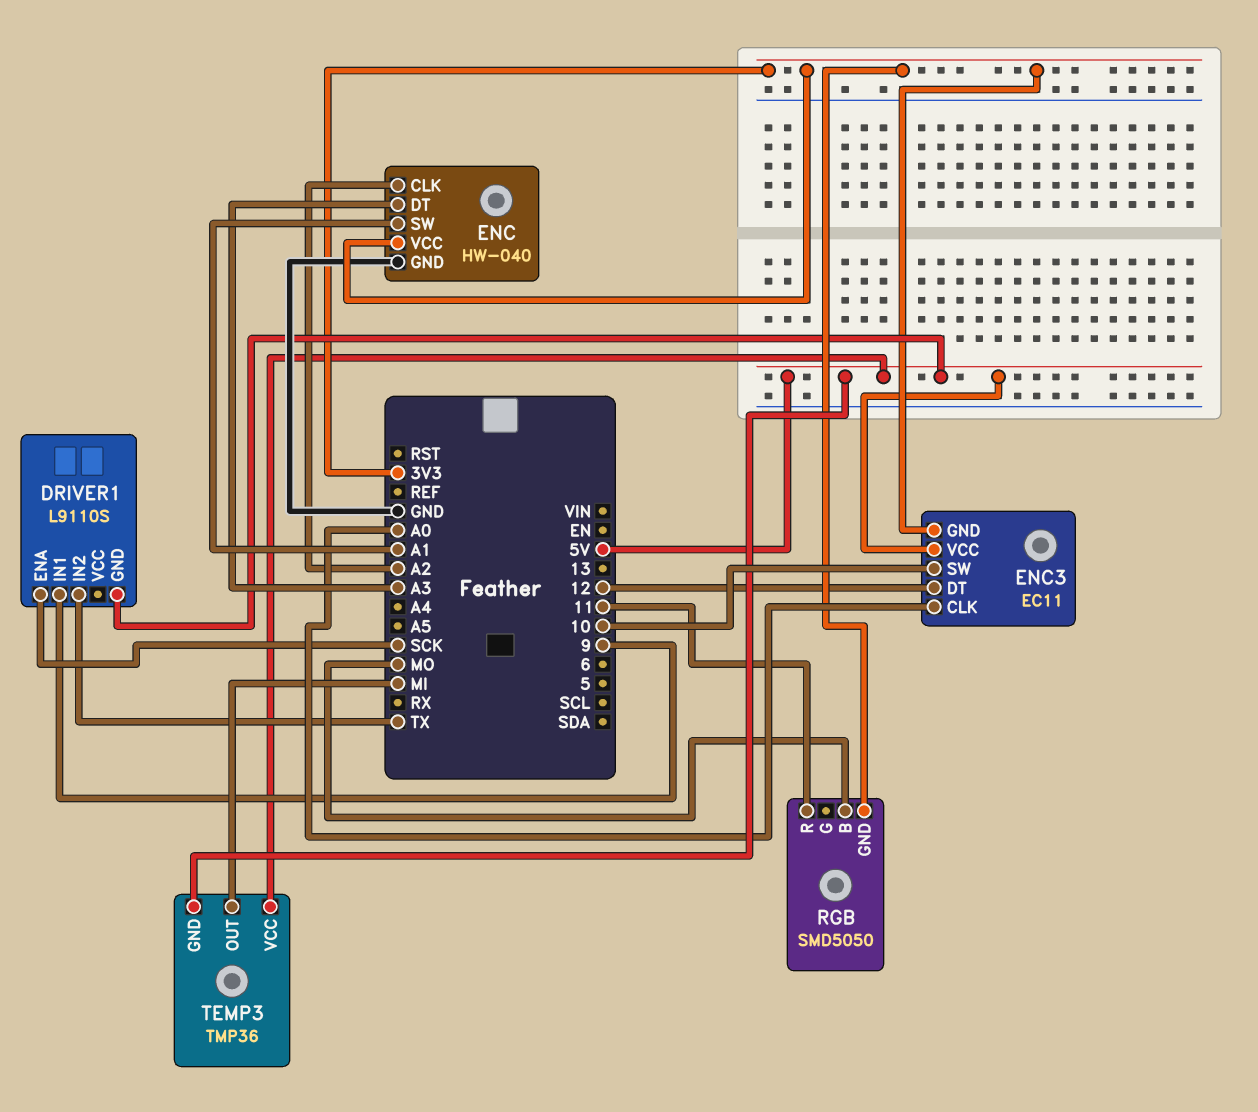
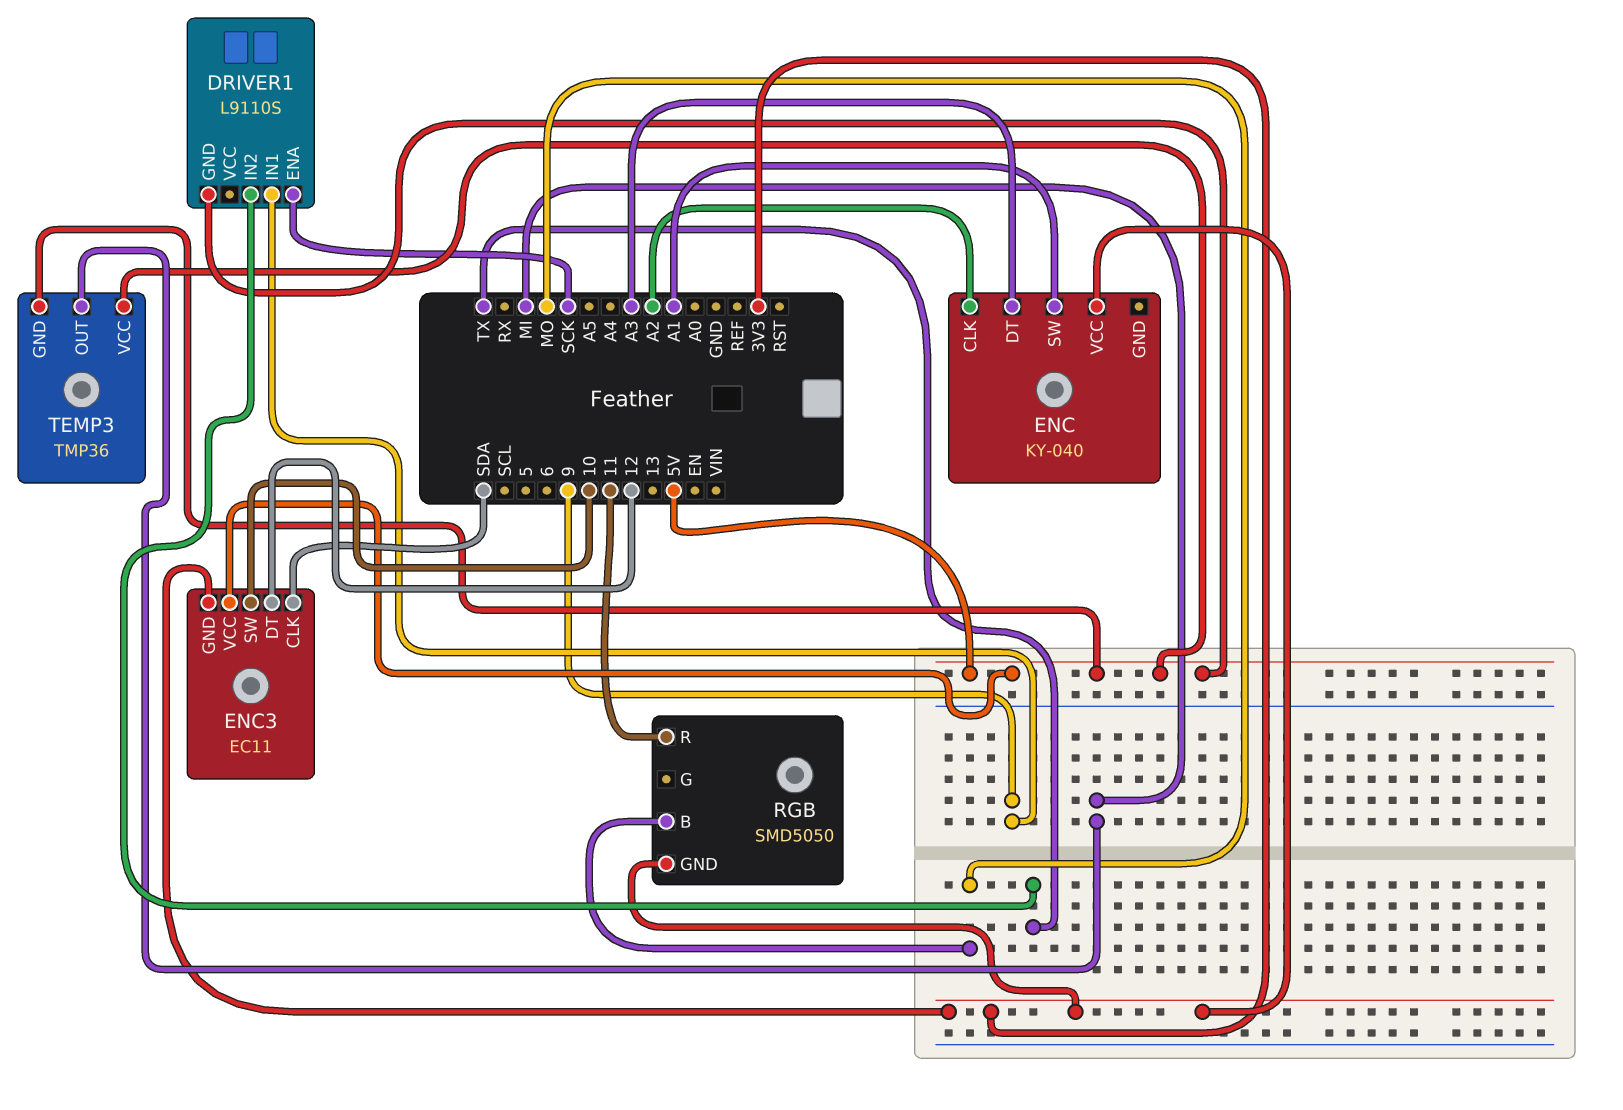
ENC: HW-040 -> KY-040
ENC pin GND: GND -> none
ENC3 pin CLK: A0 -> SDA

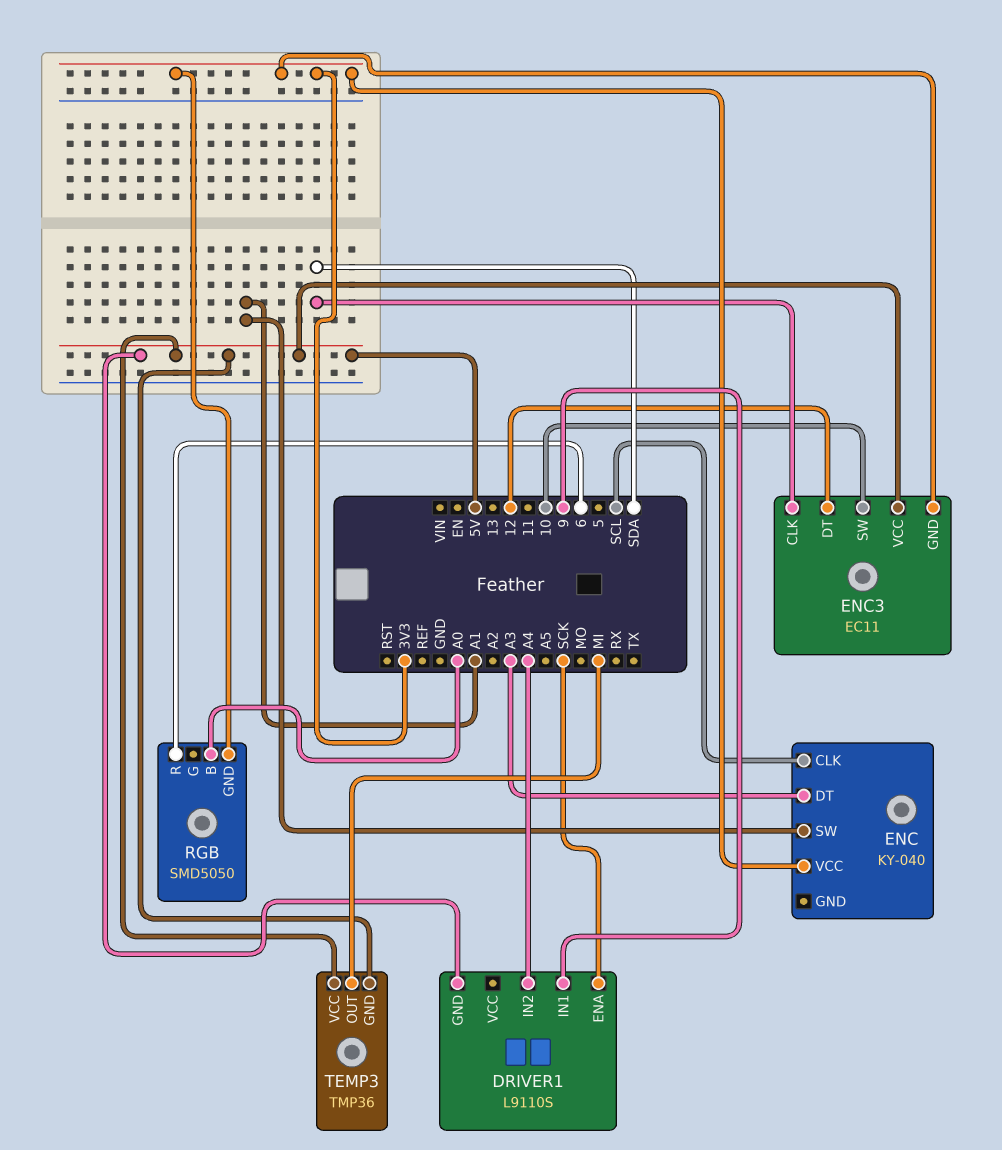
DRIVER1 pin IN2: TX -> A4
ENC pin CLK: A2 -> SCL
RGB pin B: MO -> A0
RGB pin R: 11 -> 6

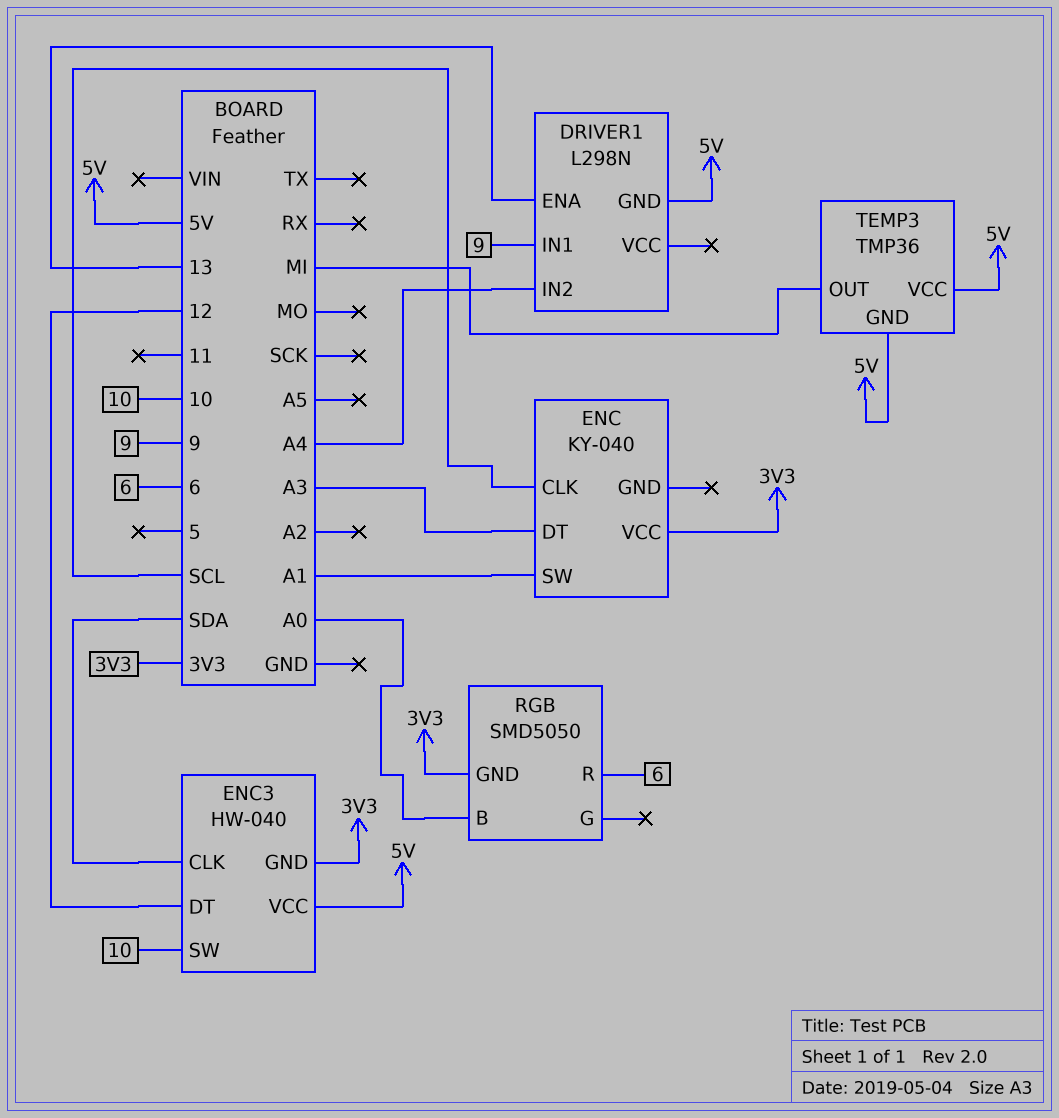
DRIVER1: L9110S -> L298N
DRIVER1 pin ENA: SCK -> 13
ENC3: EC11 -> HW-040

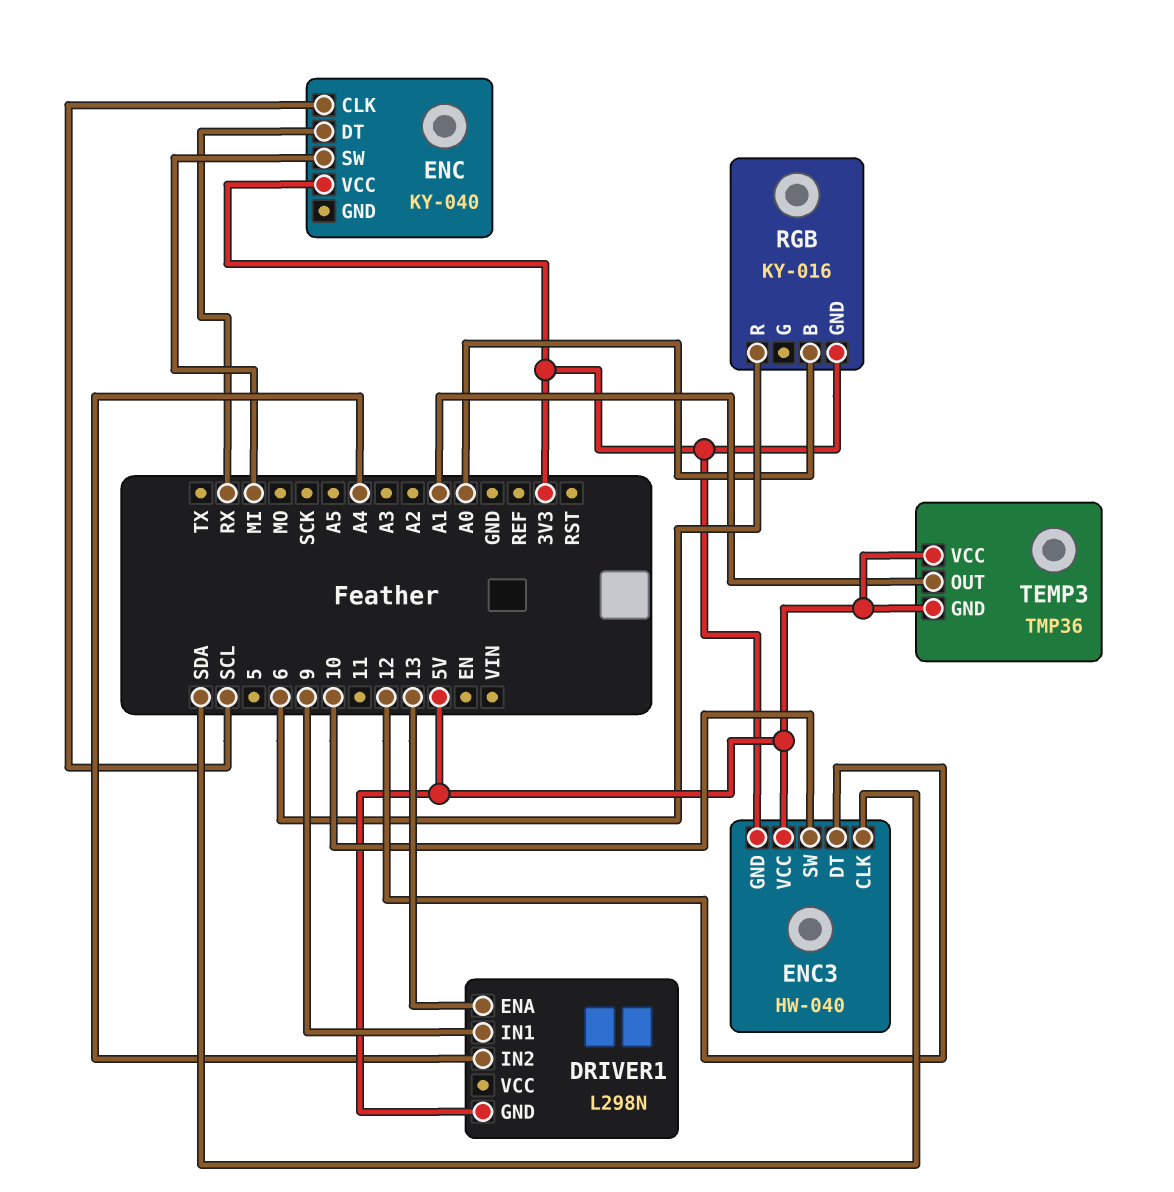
ENC pin DT: A3 -> RX
ENC pin SW: A1 -> MI
RGB: SMD5050 -> KY-016
TEMP3 pin OUT: MI -> A1

